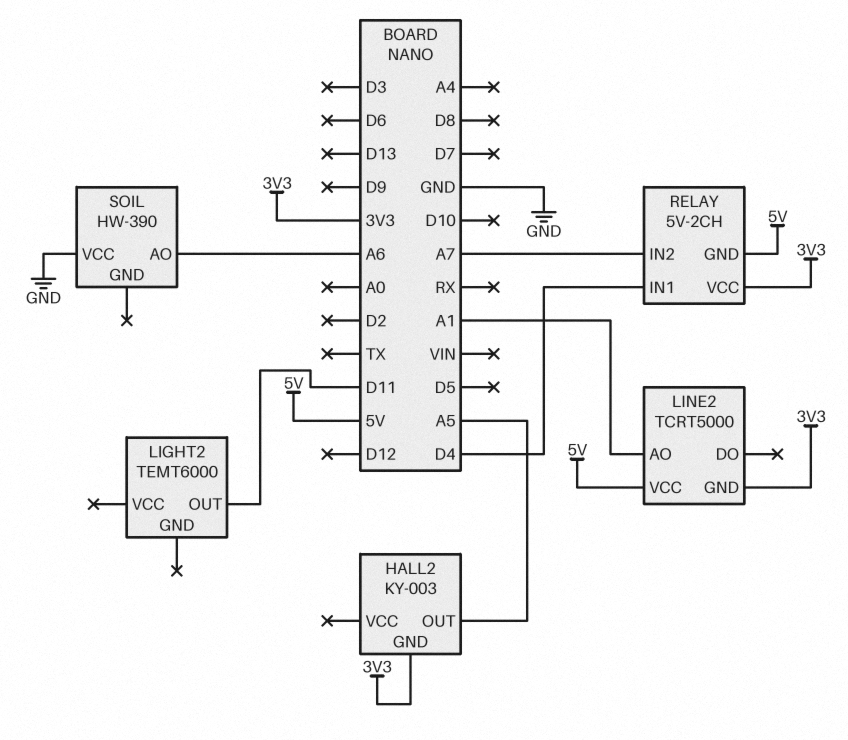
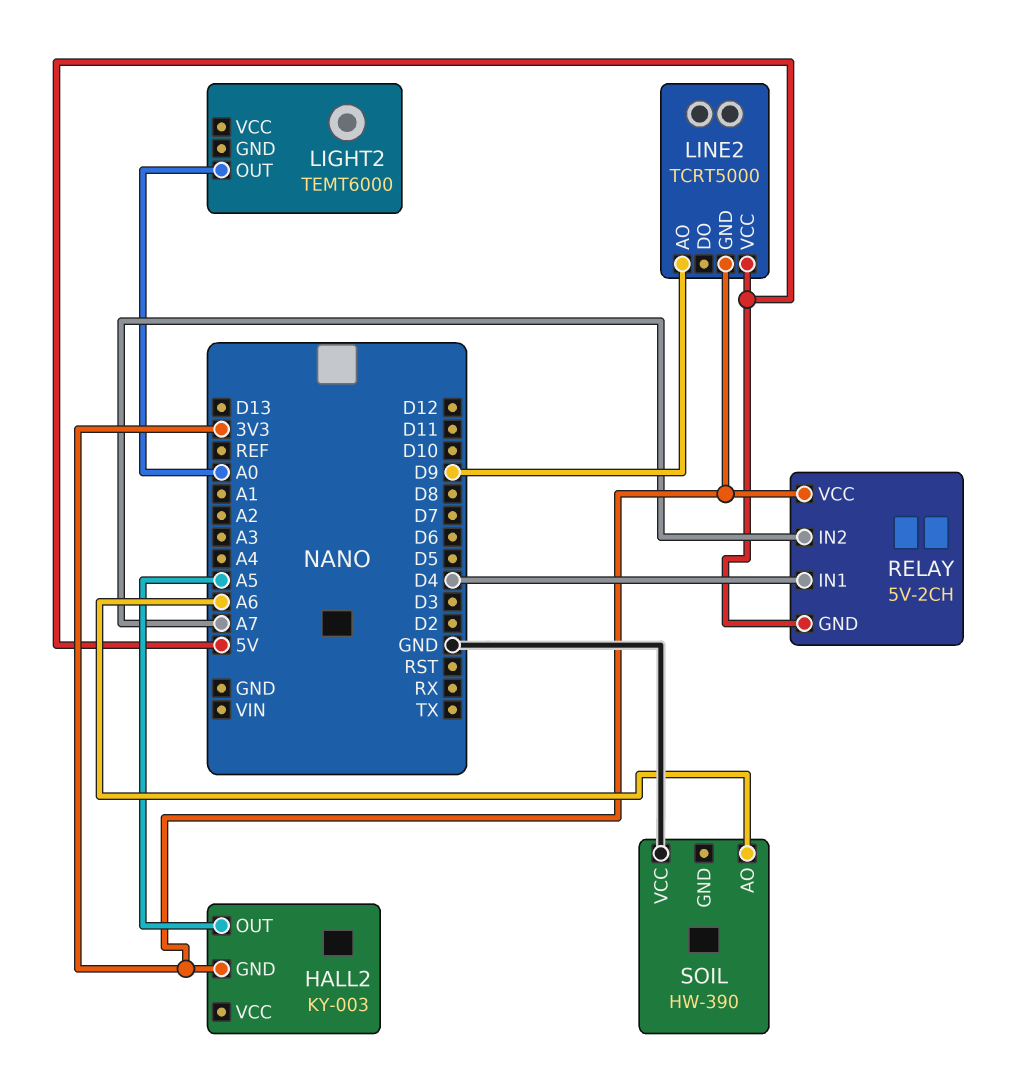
LIGHT2 pin OUT: D11 -> A0
LINE2 pin AO: A1 -> D9

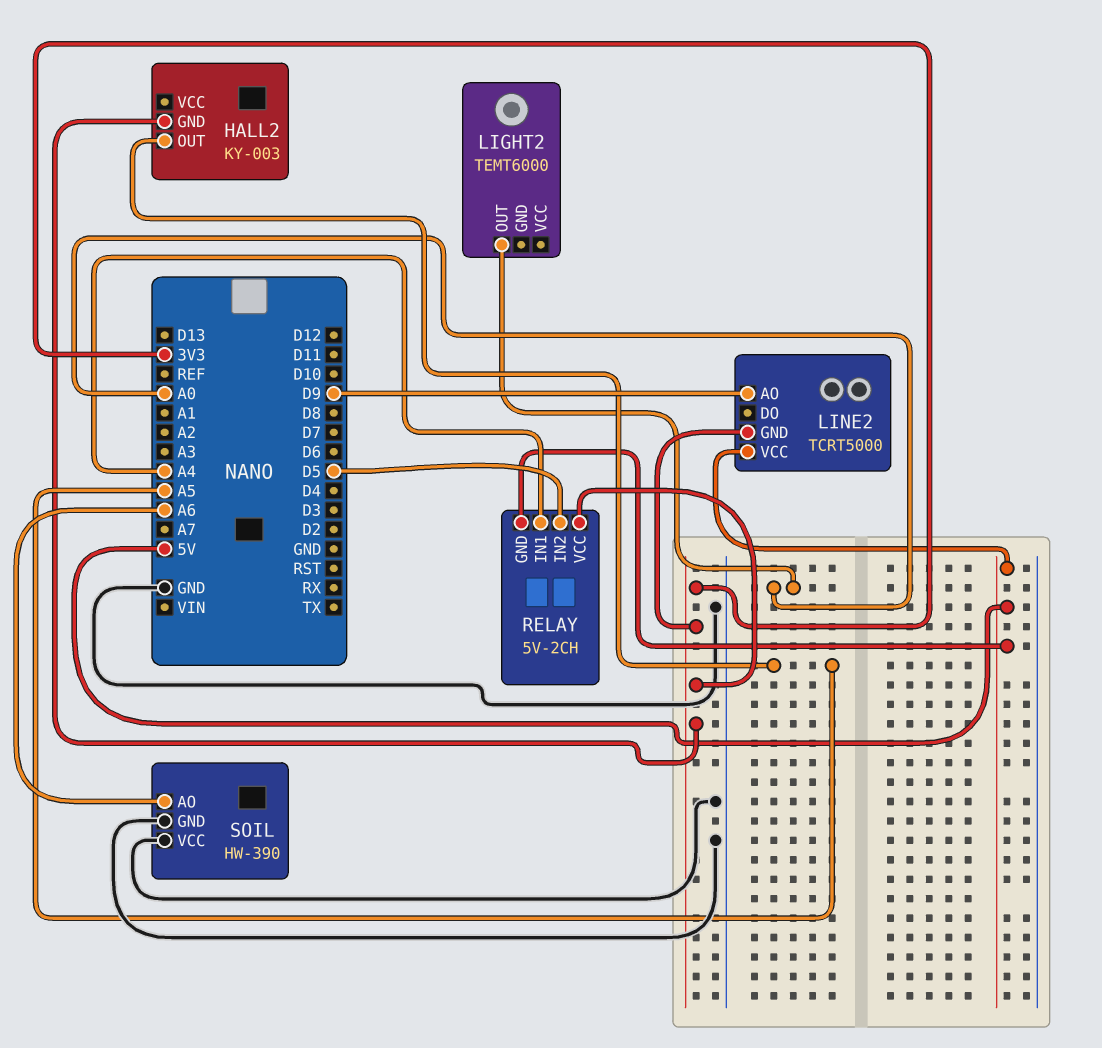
RELAY pin IN1: D4 -> A4
RELAY pin IN2: A7 -> D5
SOIL pin GND: none -> GND

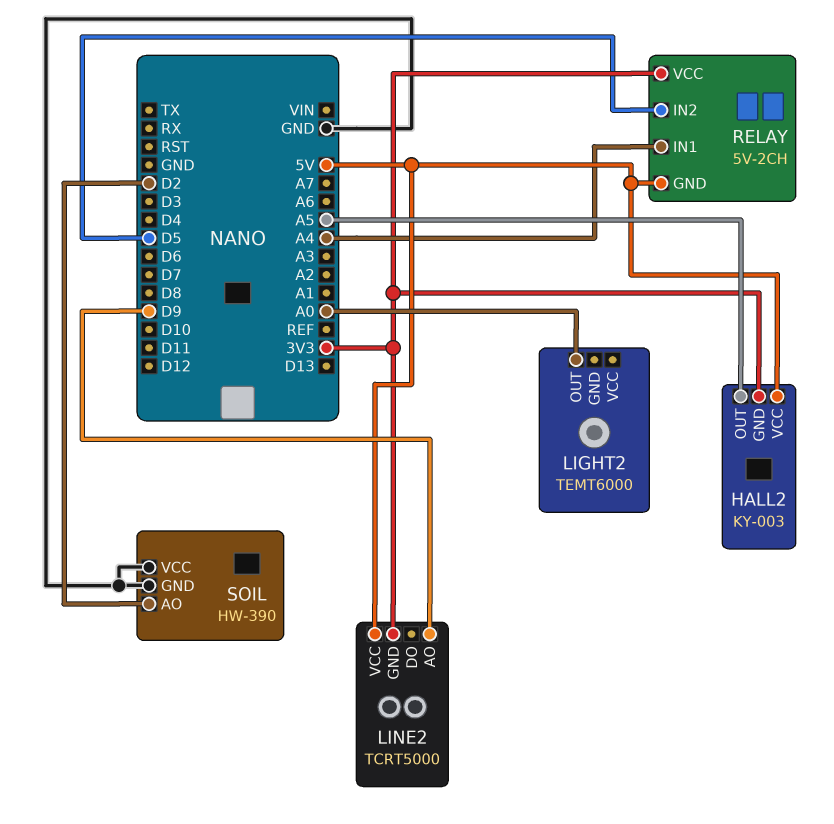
HALL2 pin VCC: none -> 5V
SOIL pin AO: A6 -> D2

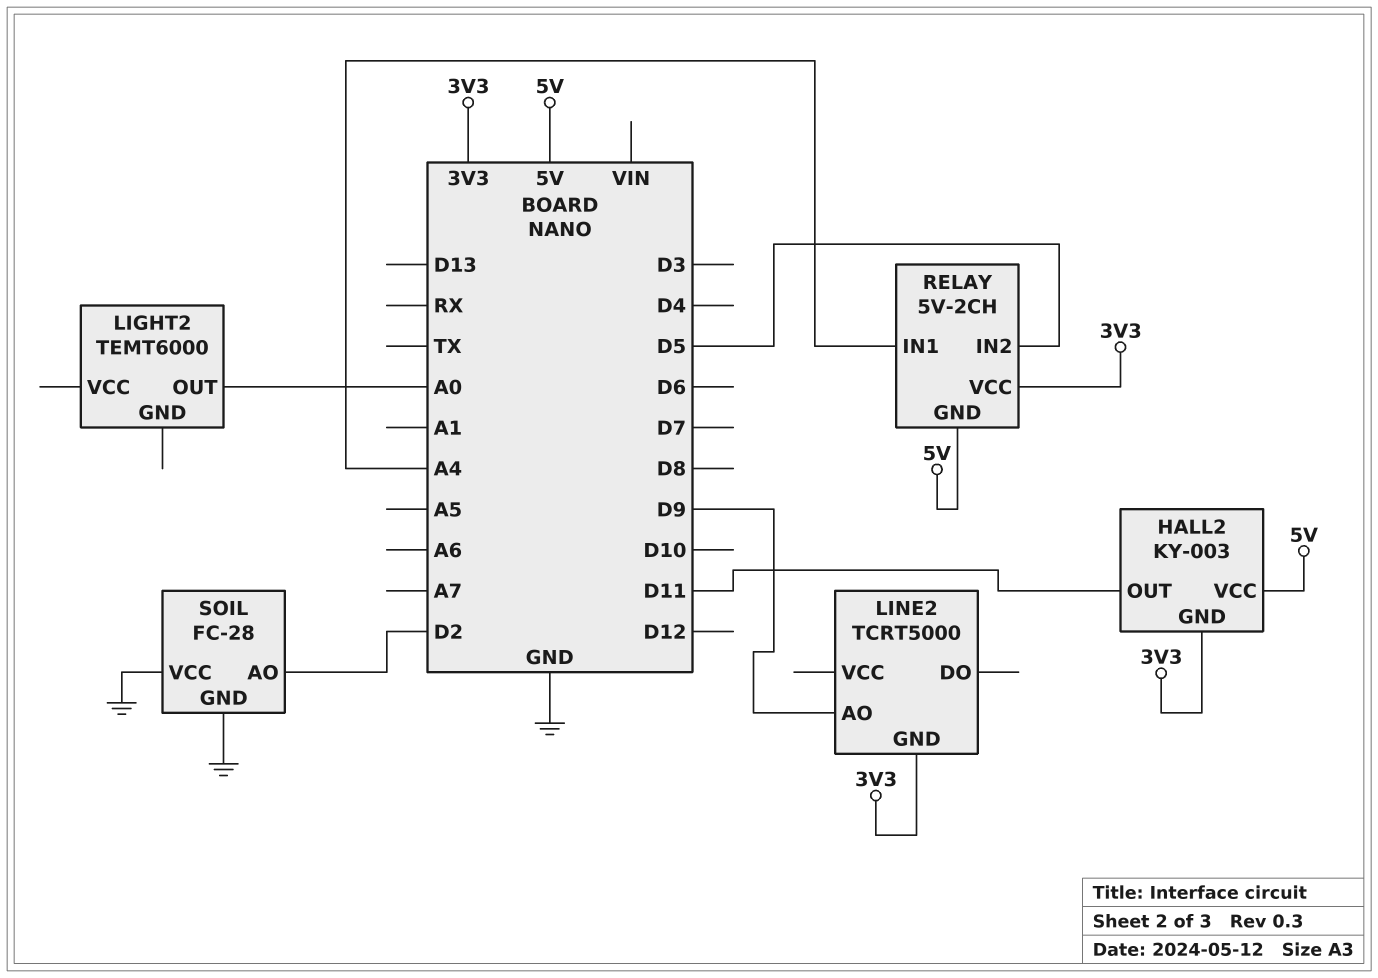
HALL2 pin OUT: A5 -> D11
LINE2 pin VCC: 5V -> none
SOIL: HW-390 -> FC-28

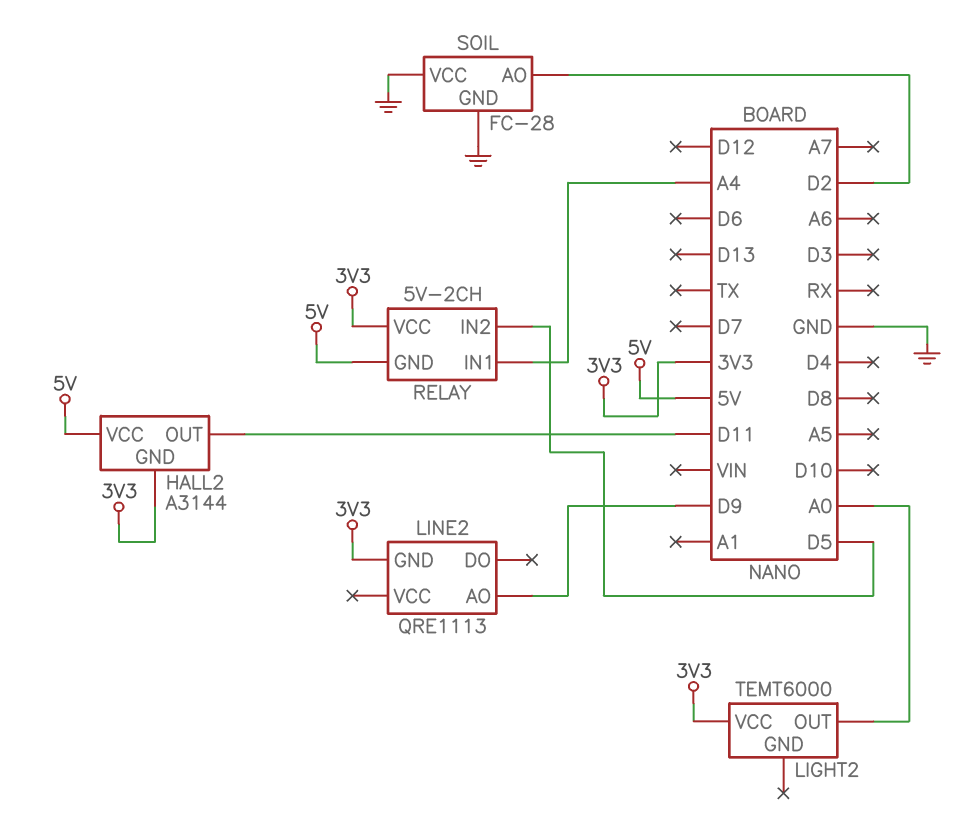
HALL2: KY-003 -> A3144
LIGHT2 pin VCC: none -> 3V3
LINE2: TCRT5000 -> QRE1113

